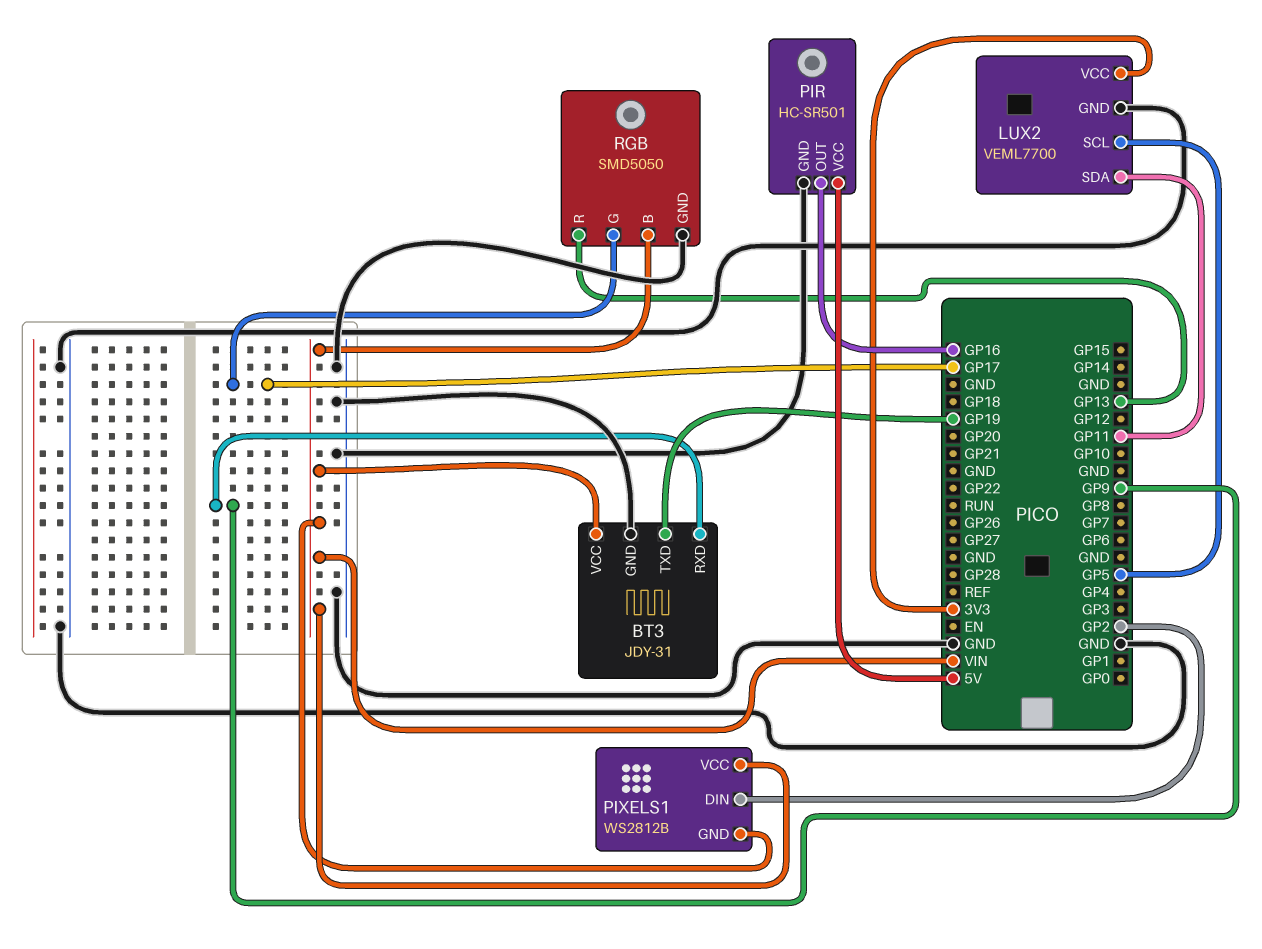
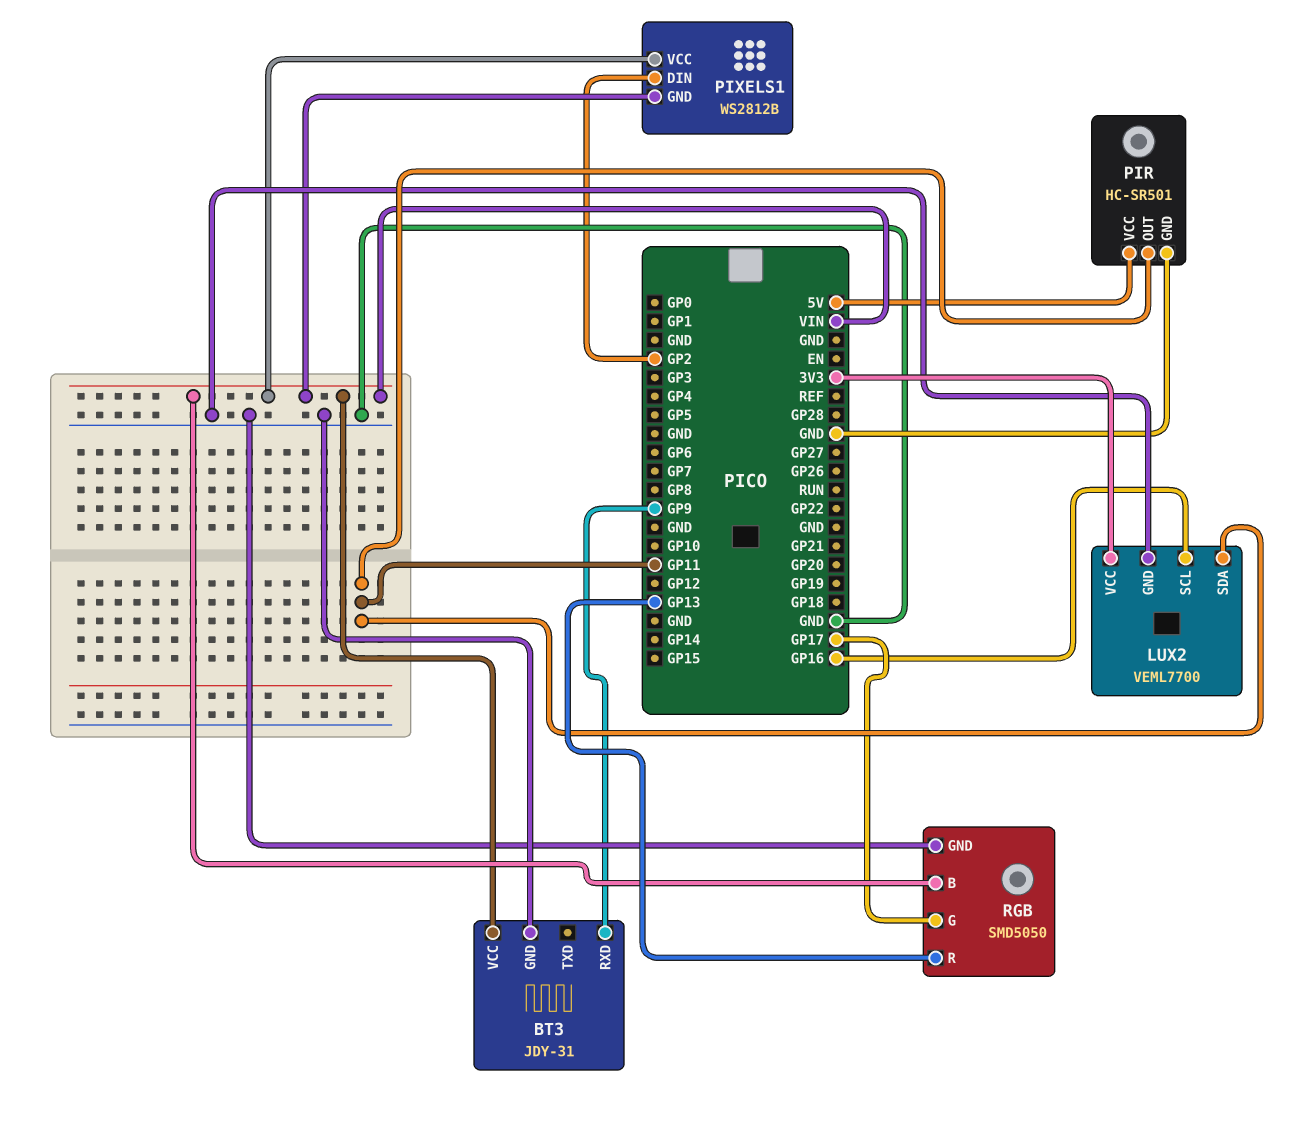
BT3 pin TXD: GP19 -> none
LUX2 pin SCL: GP5 -> GP16
PIR pin OUT: GP16 -> GP11

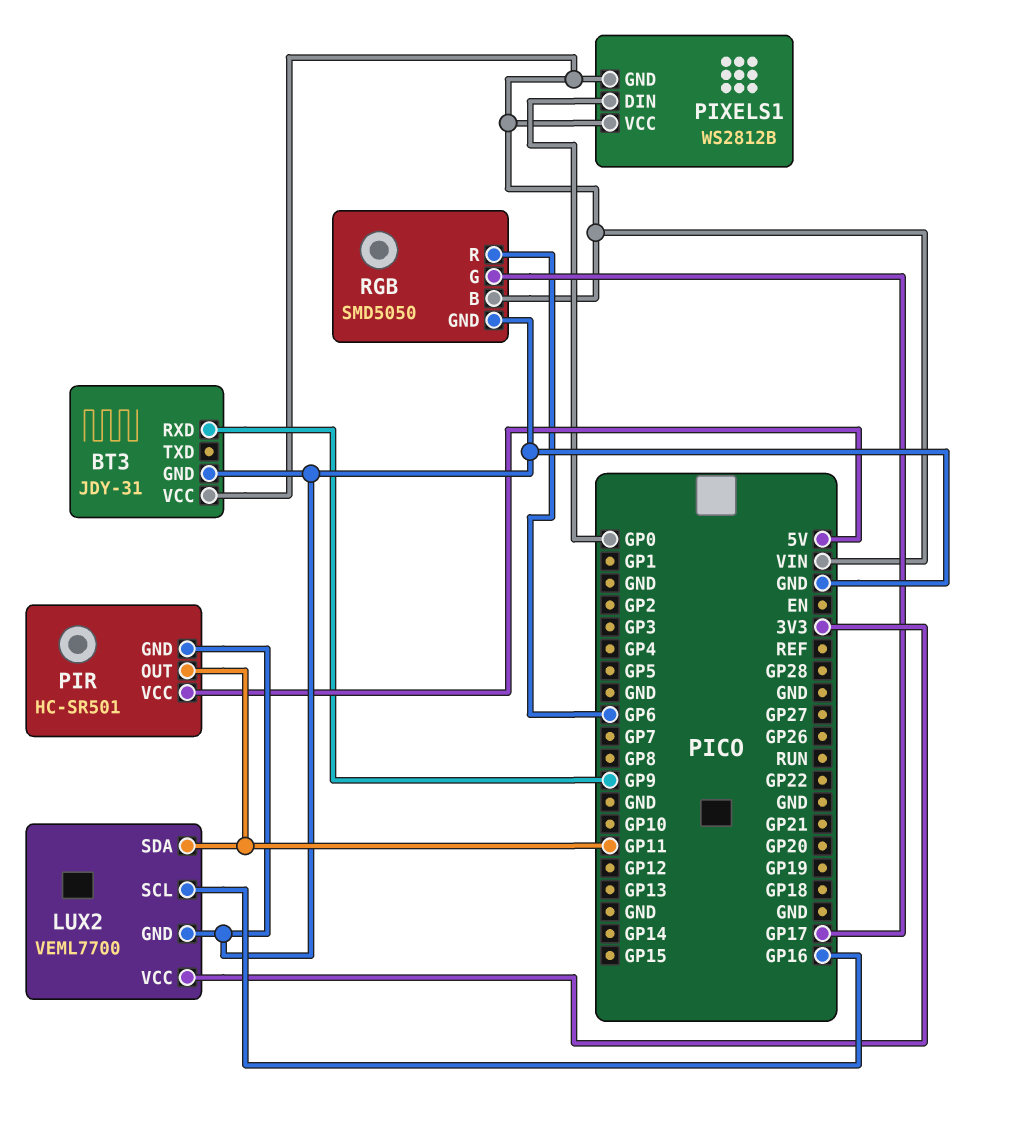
PIXELS1 pin DIN: GP2 -> GP0
RGB pin R: GP13 -> GP6

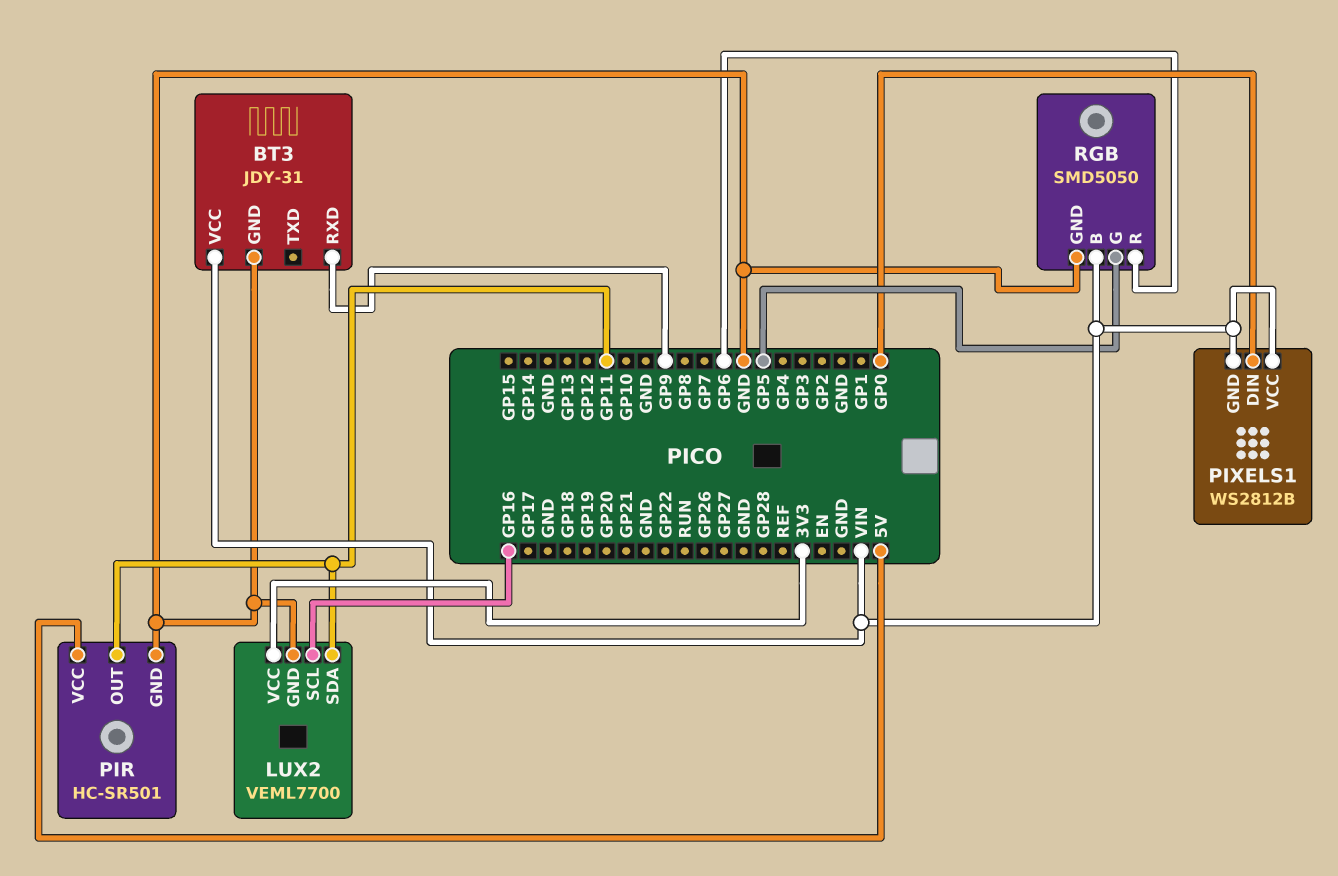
RGB pin G: GP17 -> GP5

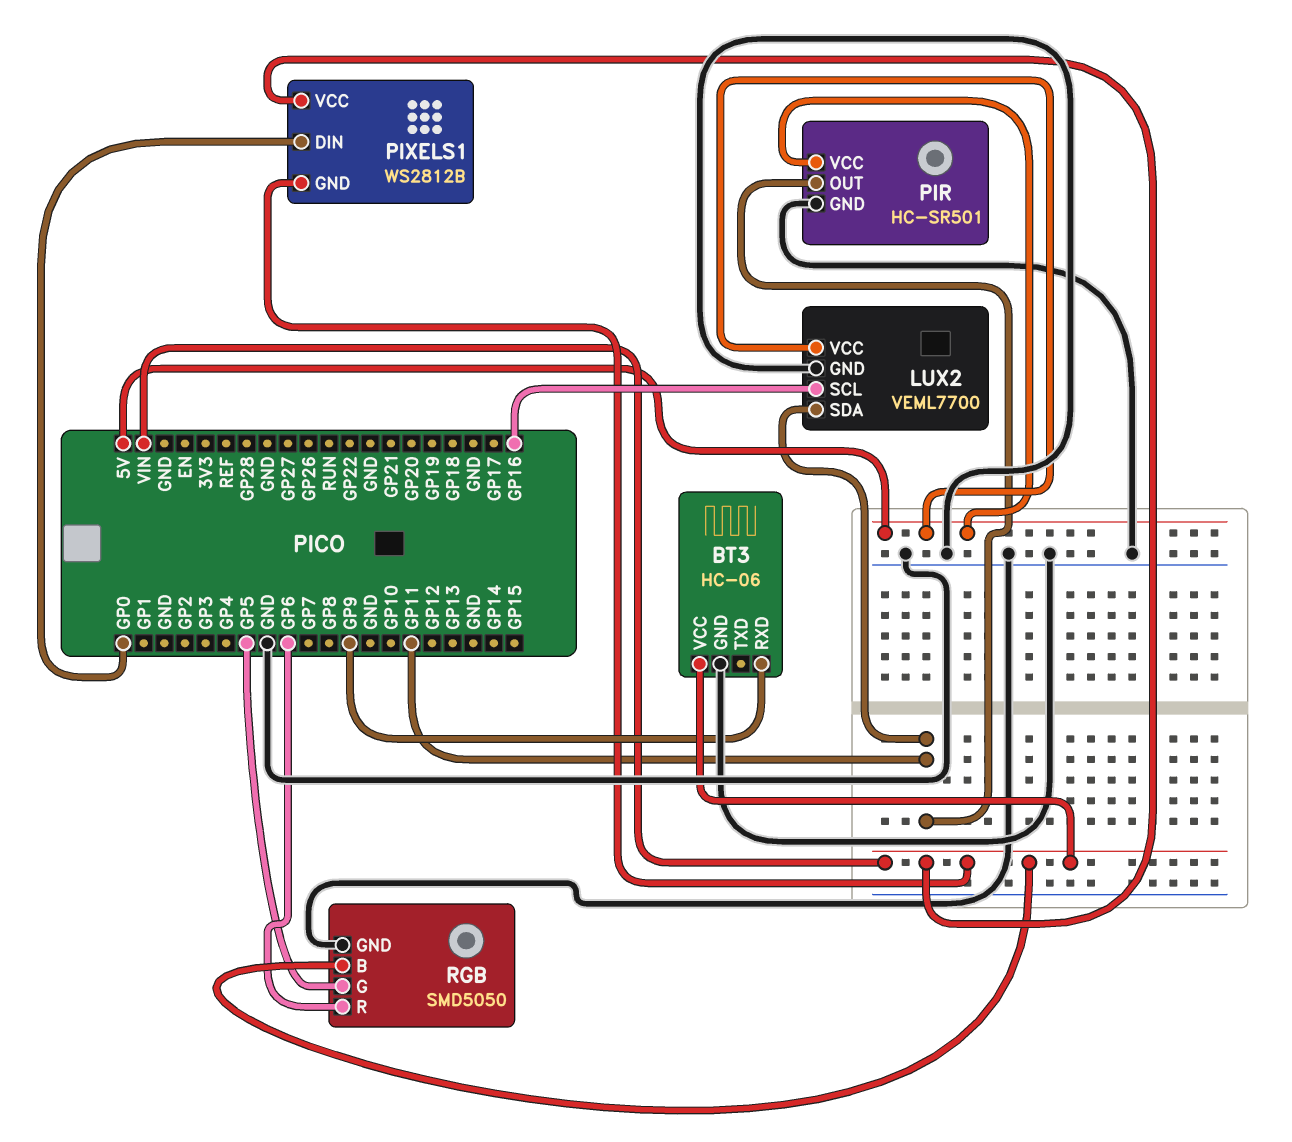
BT3: JDY-31 -> HC-06
LUX2 pin VCC: 3V3 -> 5V

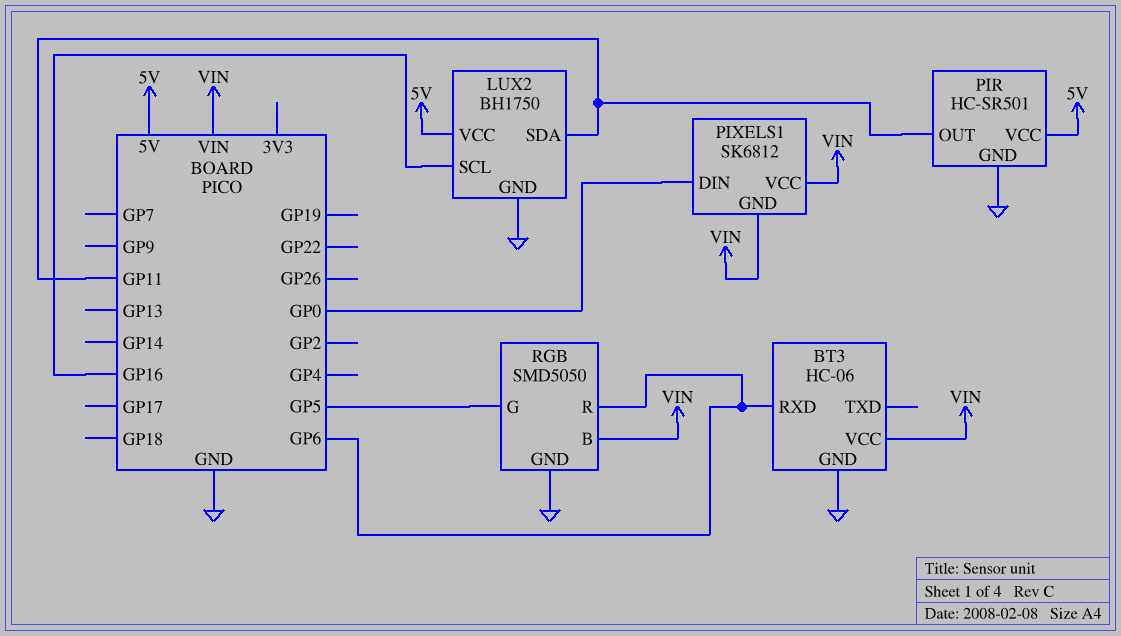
BT3 pin RXD: GP9 -> GP6
LUX2: VEML7700 -> BH1750
PIXELS1: WS2812B -> SK6812

